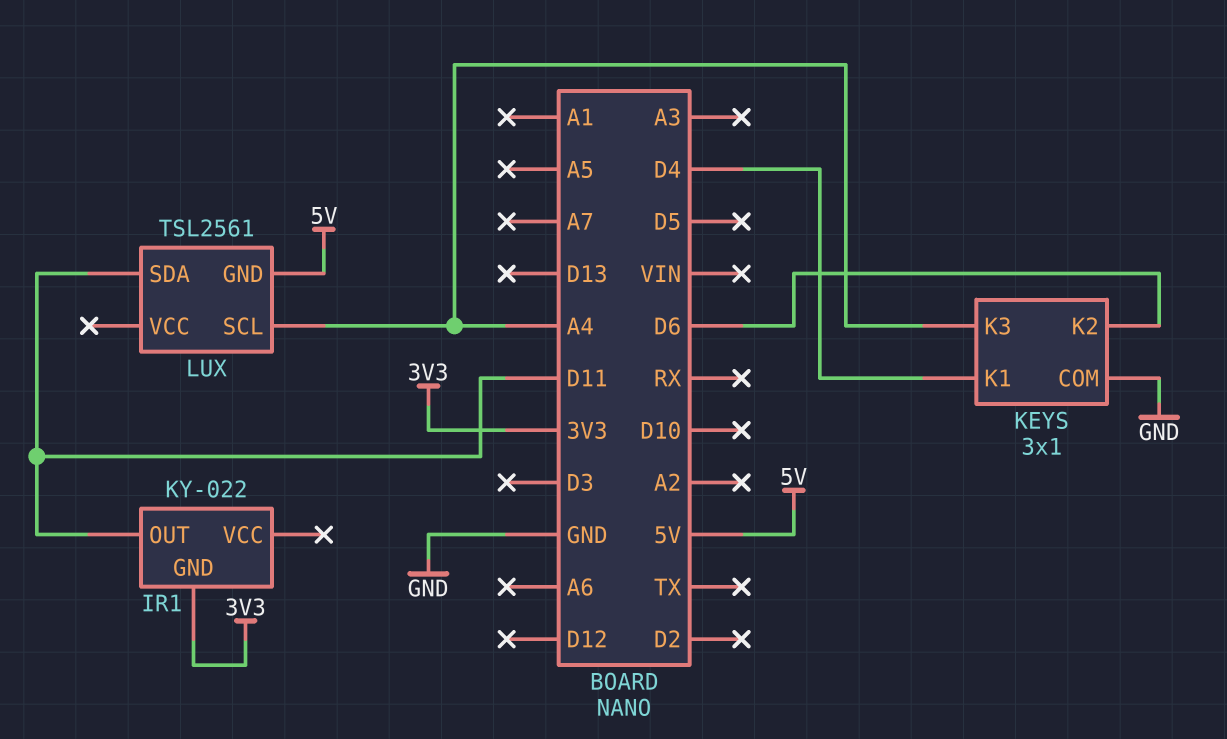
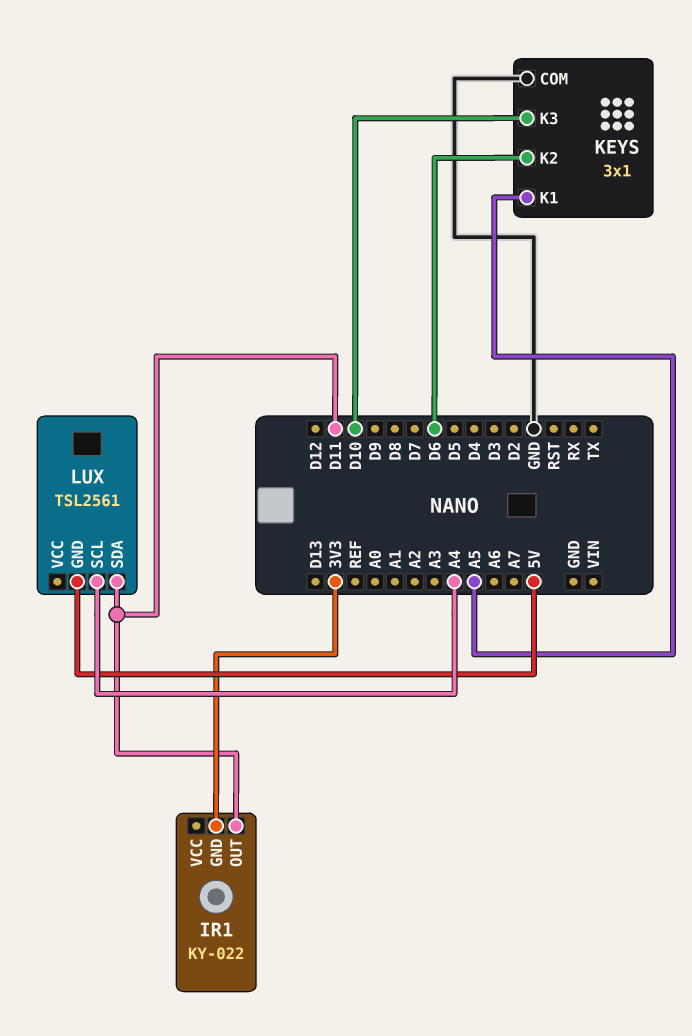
KEYS pin K1: D4 -> A5
KEYS pin K3: A4 -> D10

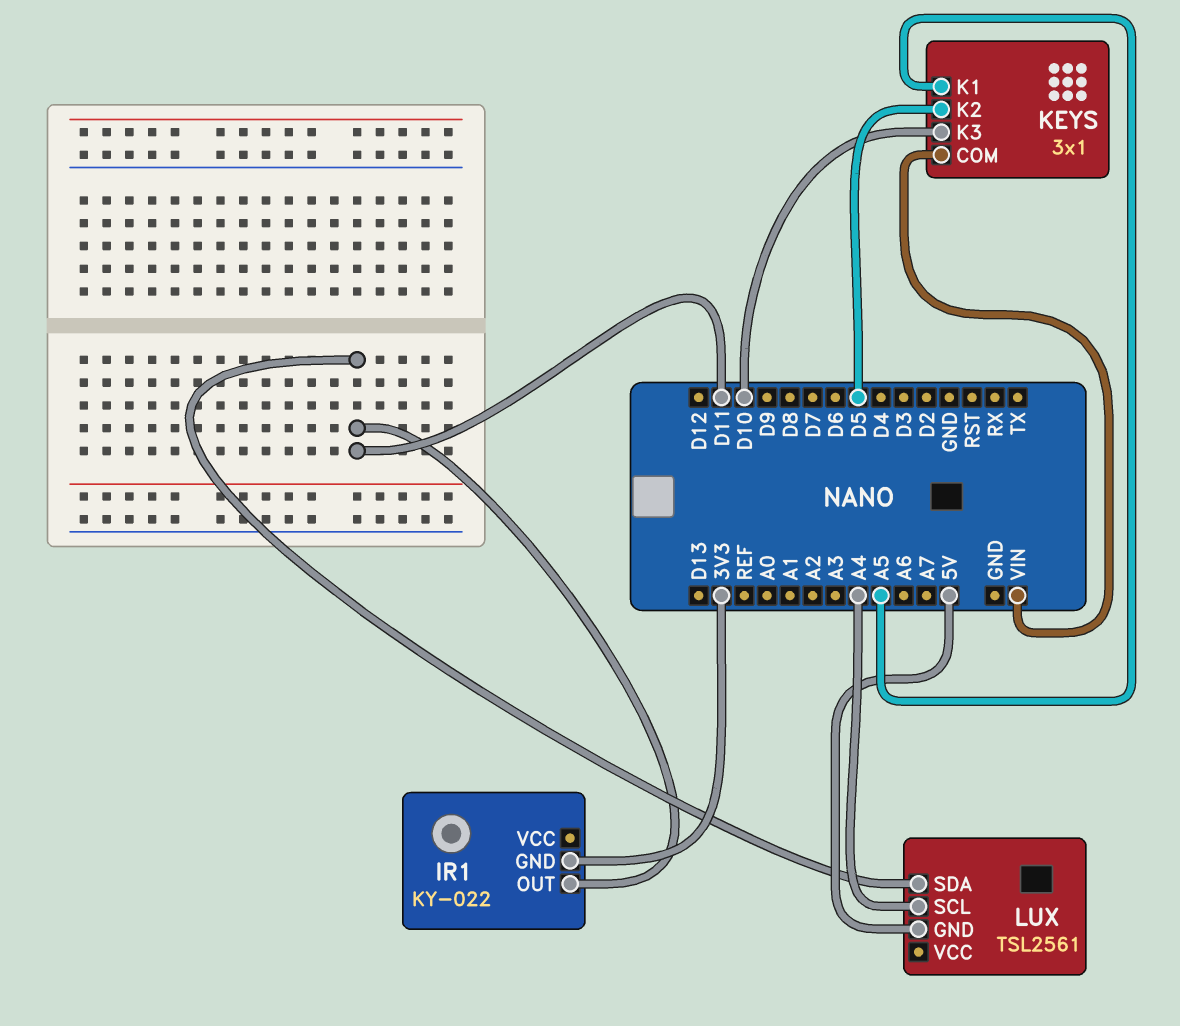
KEYS pin COM: GND -> VIN
KEYS pin K2: D6 -> D5

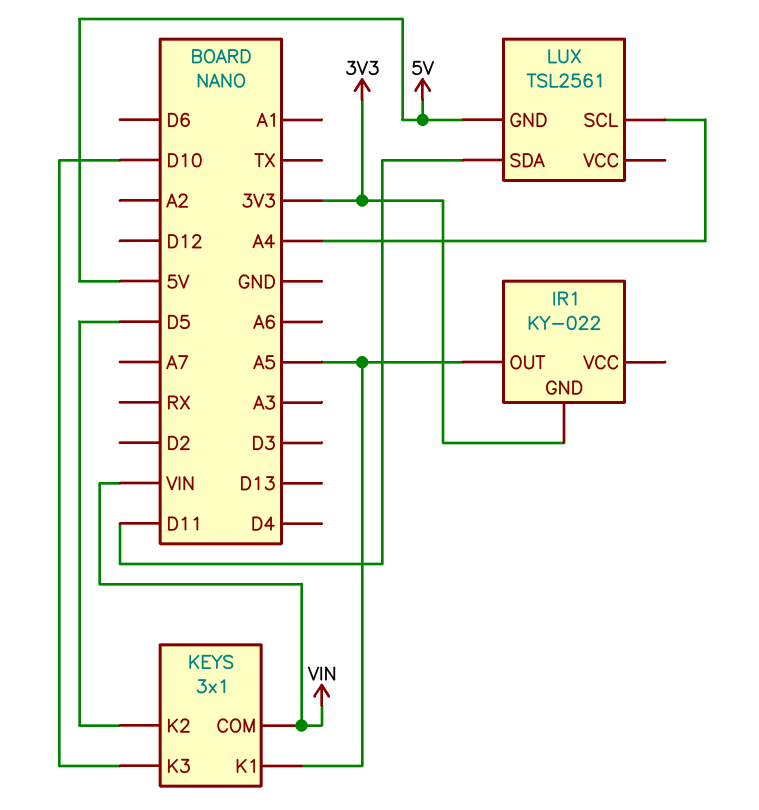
IR1 pin OUT: D11 -> A5

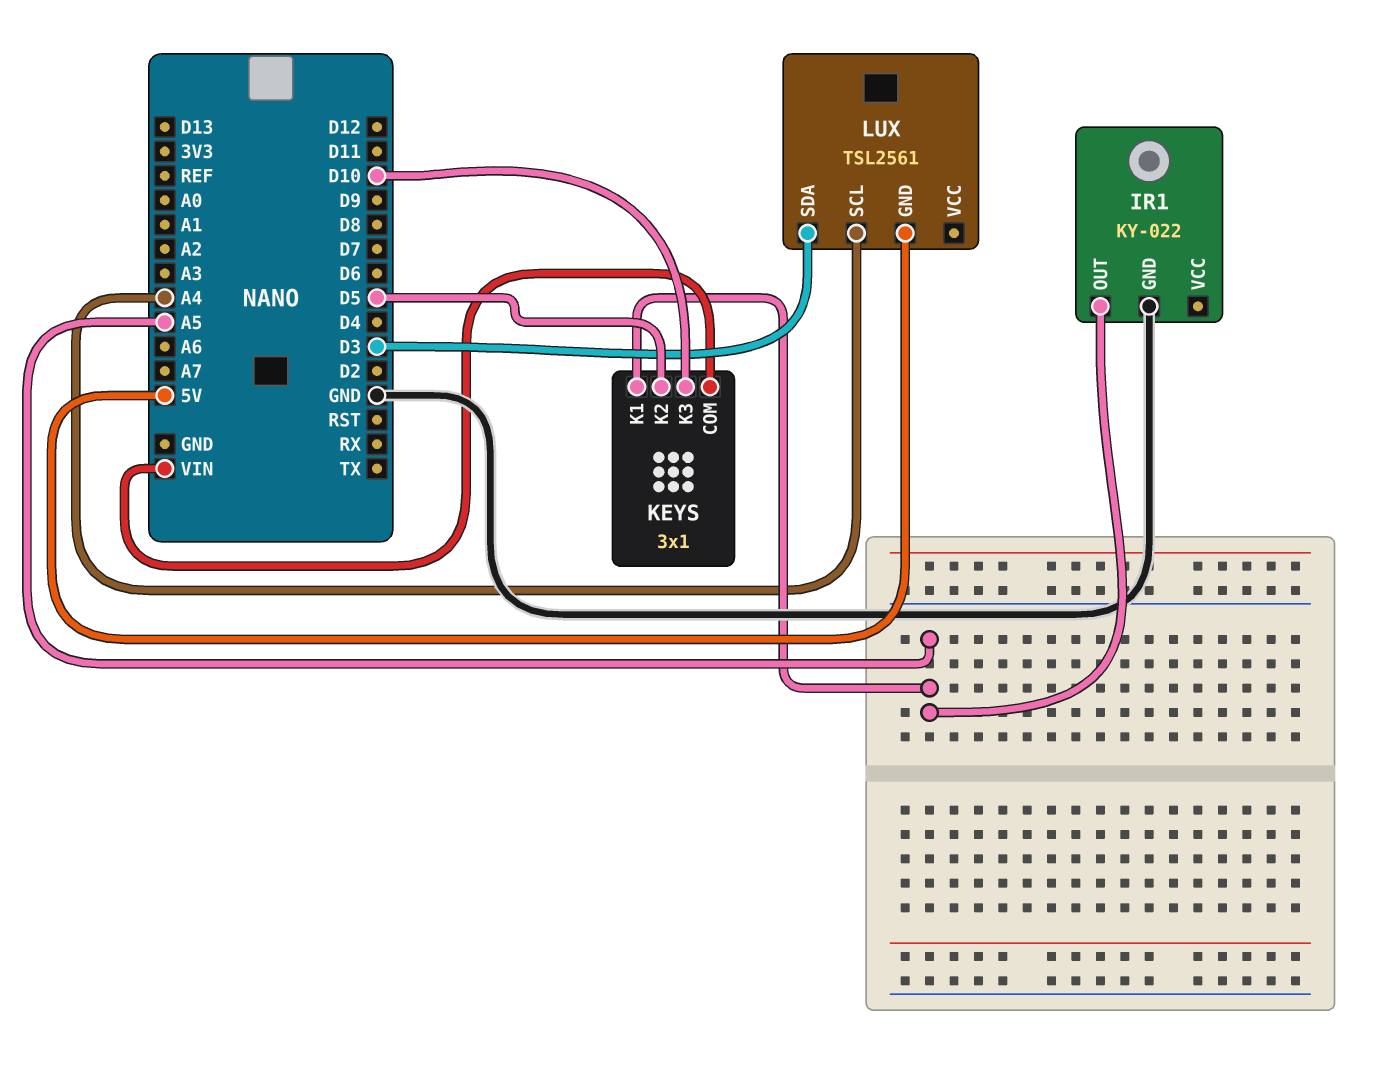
IR1 pin GND: 3V3 -> GND
LUX pin SDA: D11 -> D3

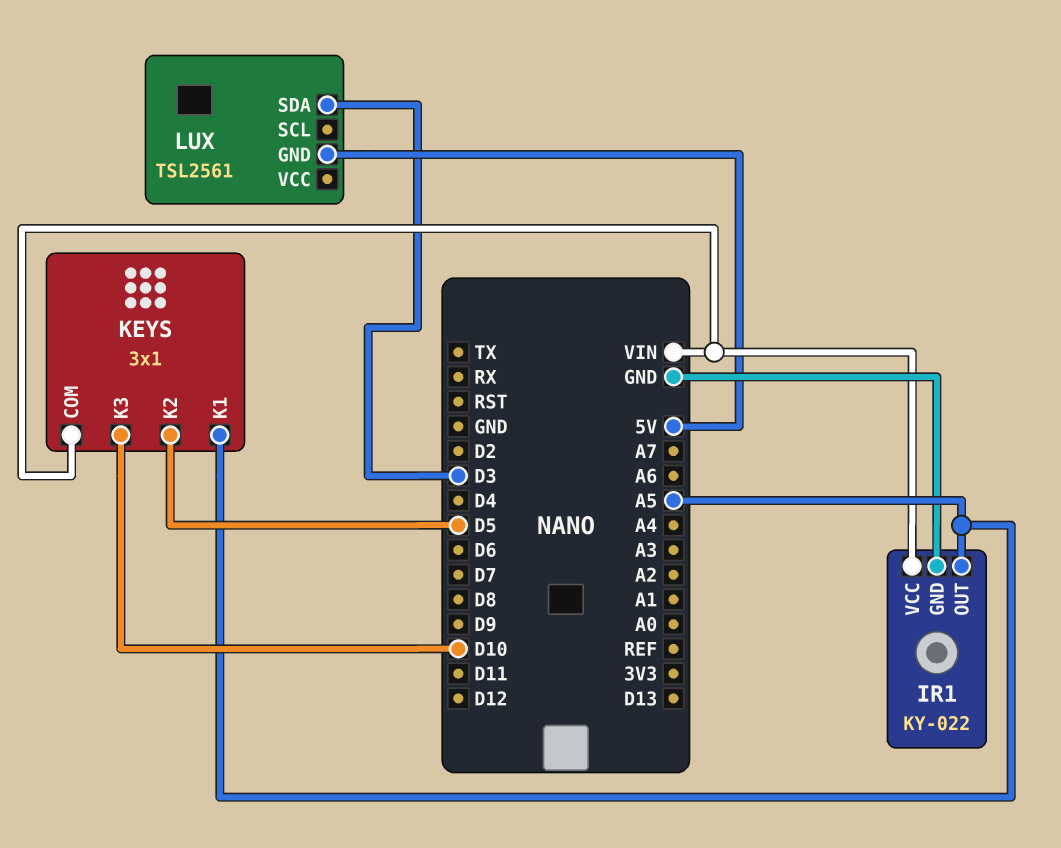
IR1 pin VCC: none -> VIN
LUX pin SCL: A4 -> none

